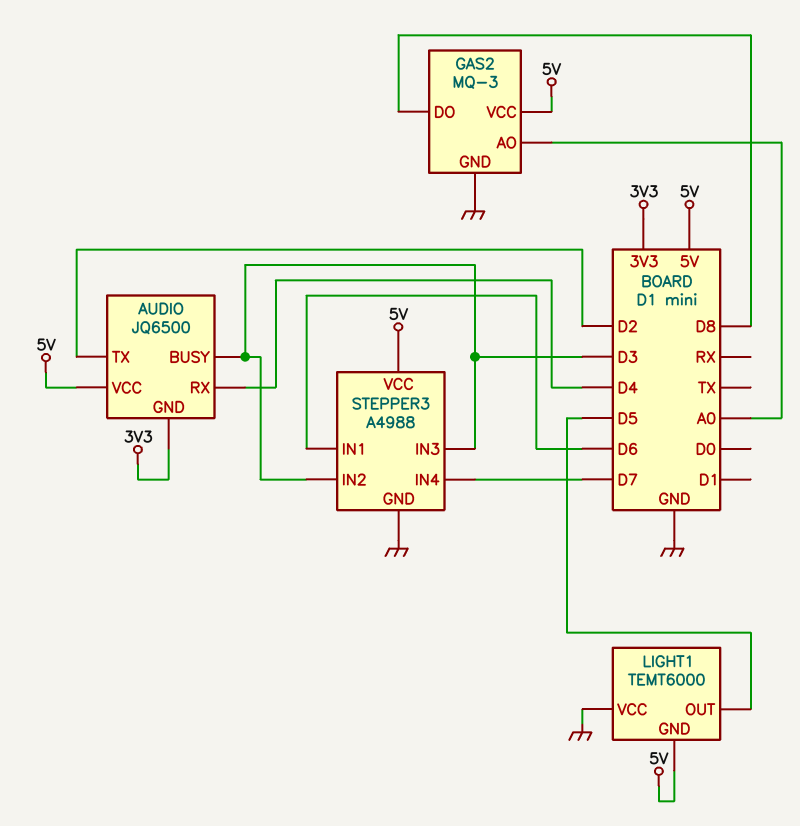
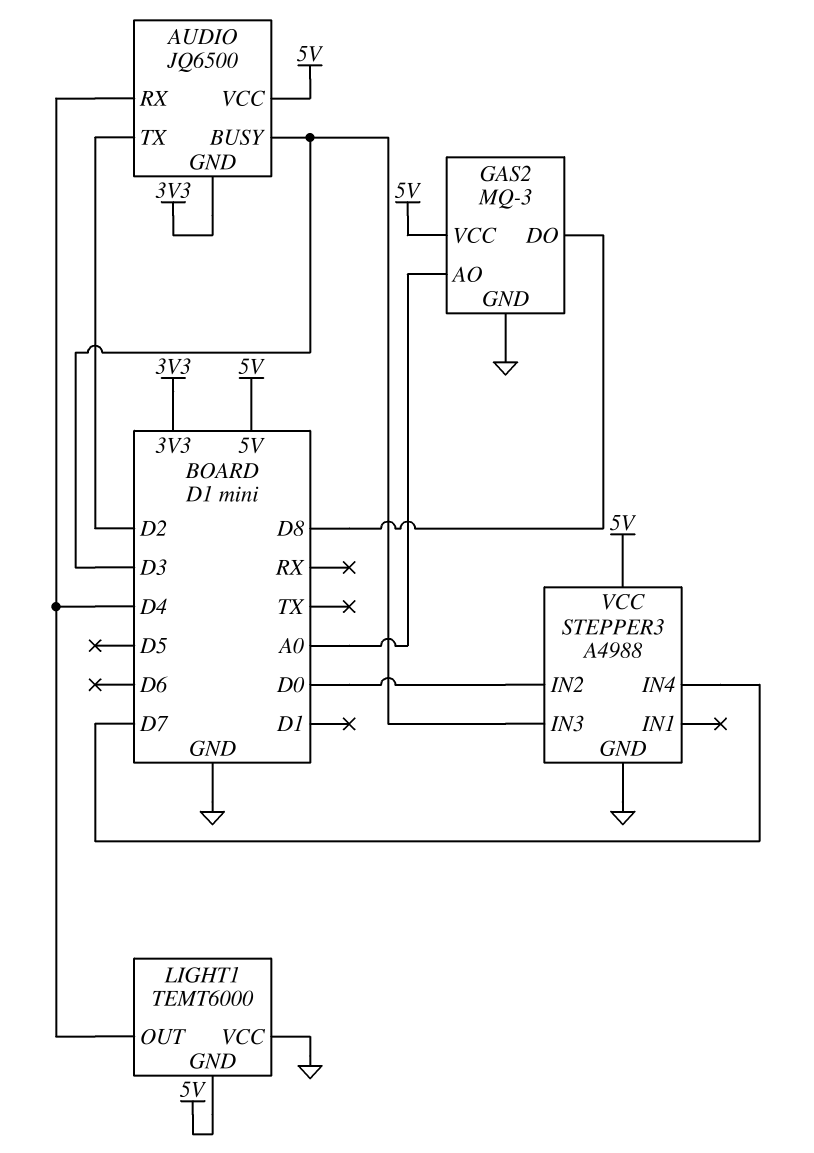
LIGHT1 pin OUT: D5 -> D4
STEPPER3 pin IN1: D6 -> none
STEPPER3 pin IN2: D3 -> D0

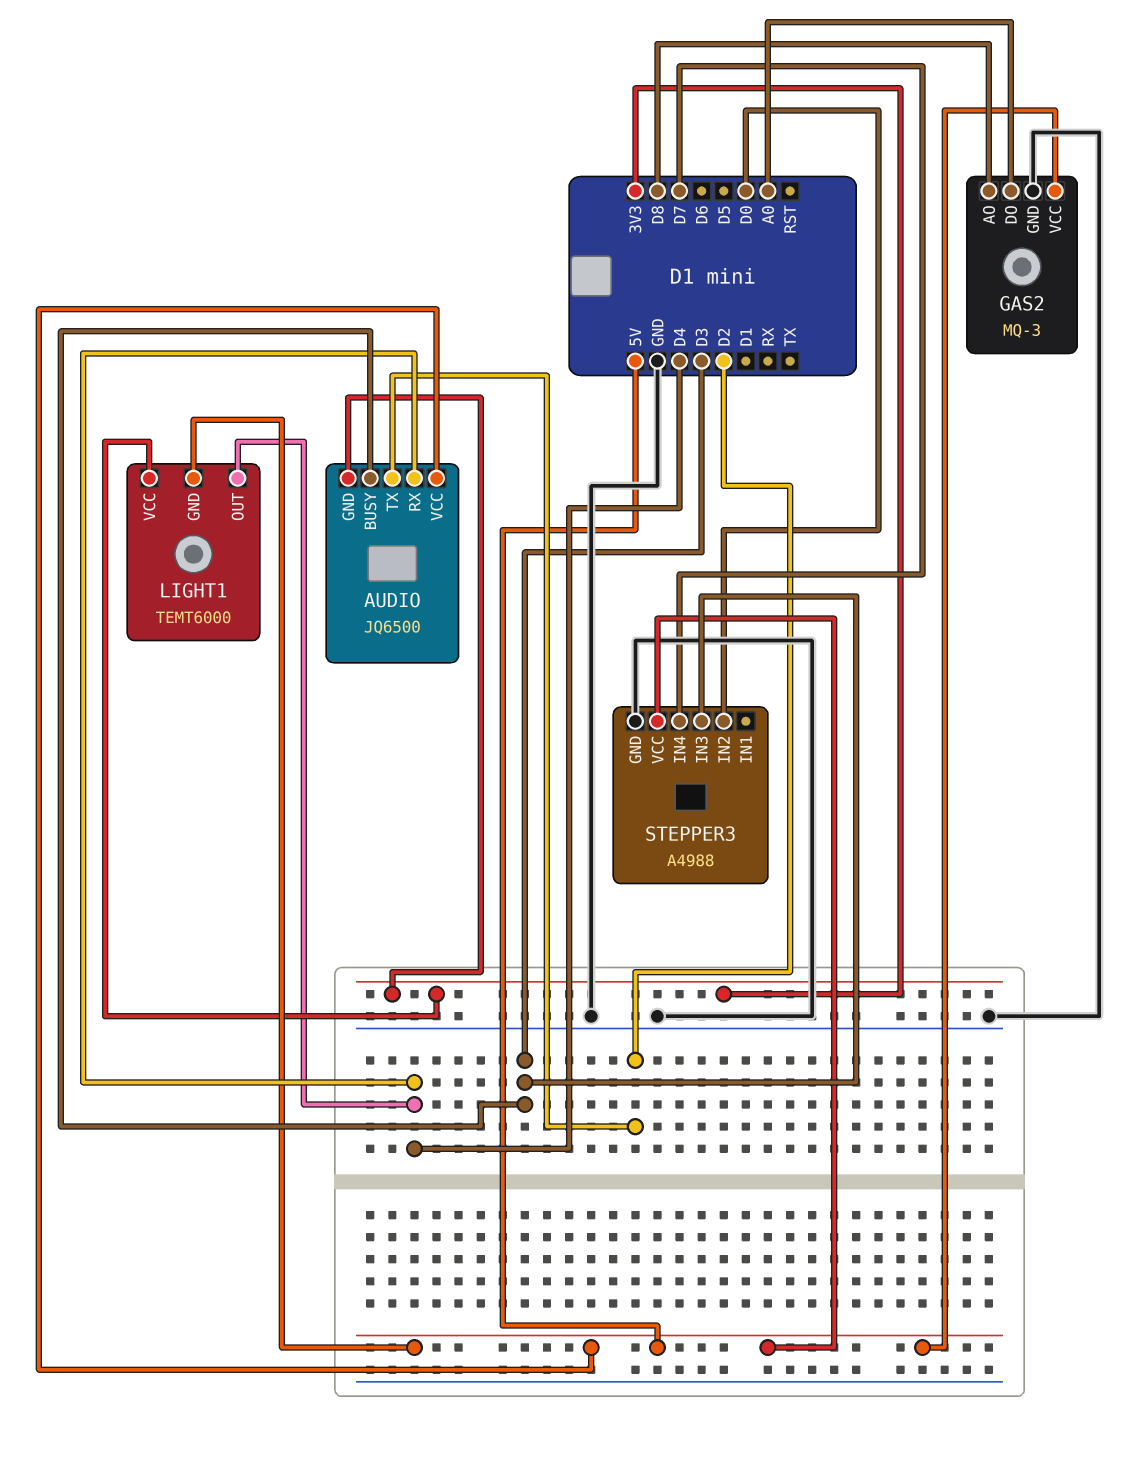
GAS2 pin AO: A0 -> D8
GAS2 pin DO: D8 -> A0
LIGHT1 pin VCC: GND -> 3V3

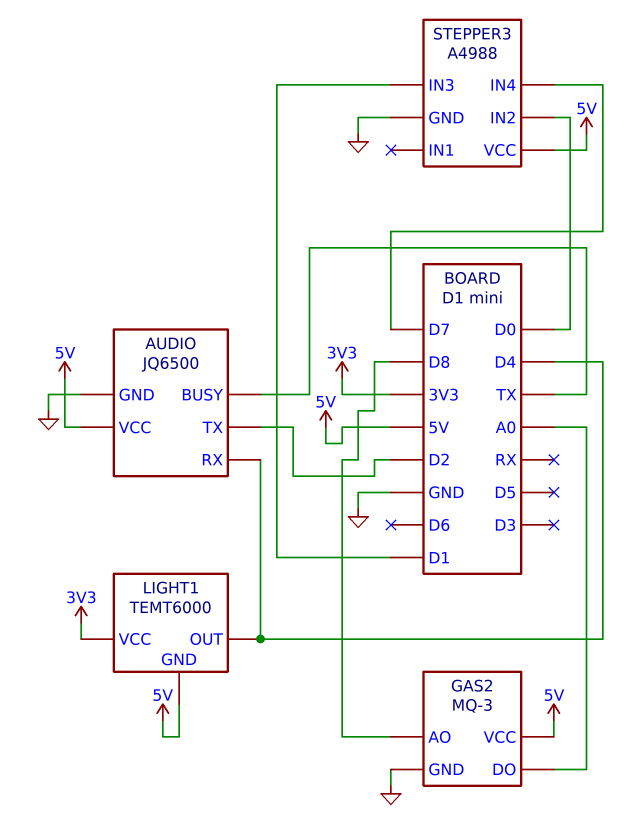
AUDIO pin BUSY: D3 -> TX
AUDIO pin GND: 3V3 -> GND
STEPPER3 pin IN3: D3 -> D1

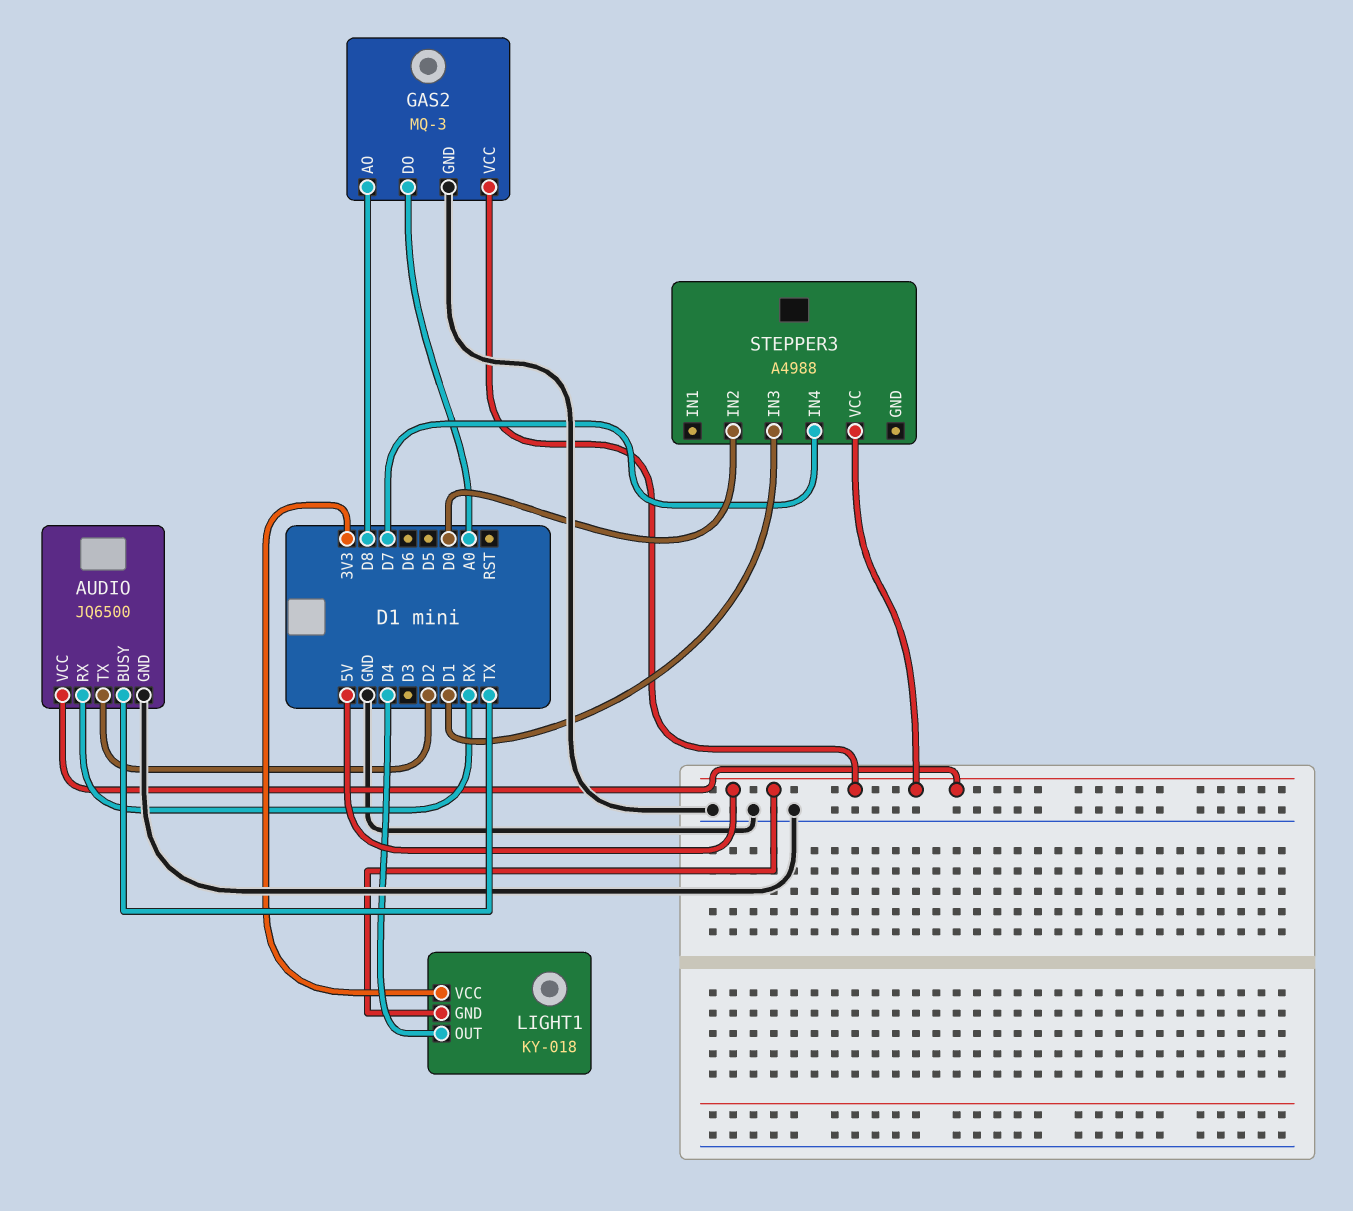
AUDIO pin RX: D4 -> RX
LIGHT1: TEMT6000 -> KY-018
STEPPER3 pin GND: GND -> none

